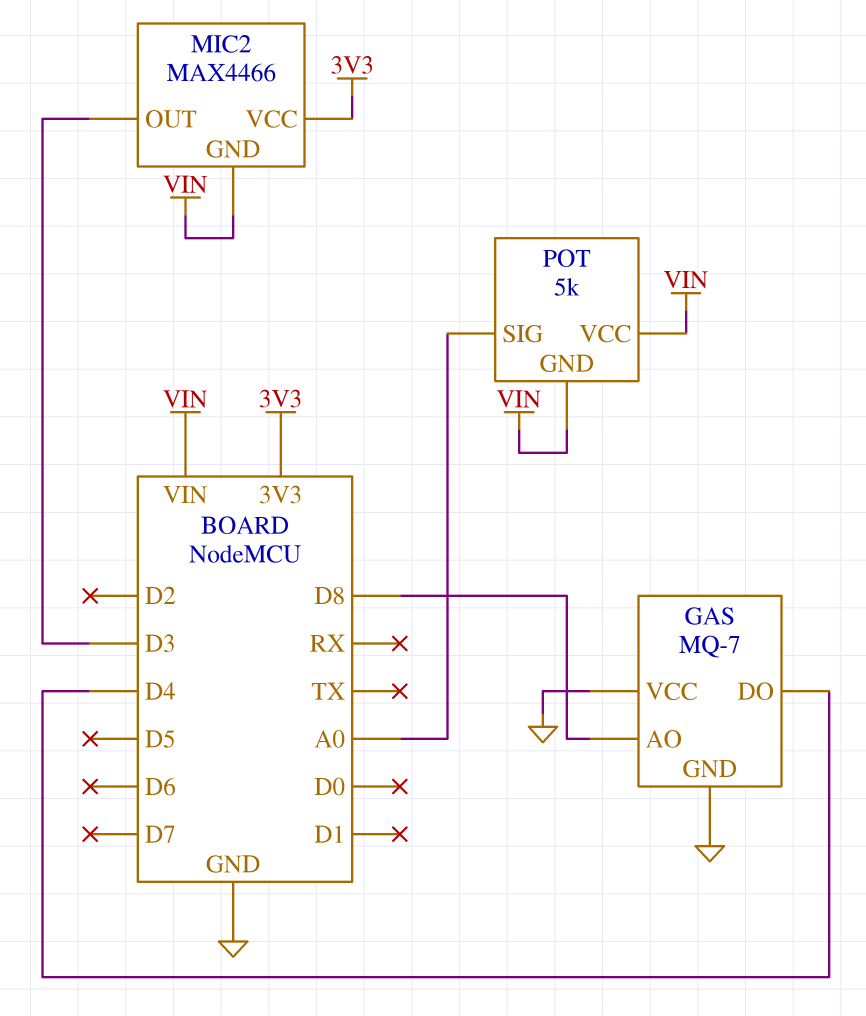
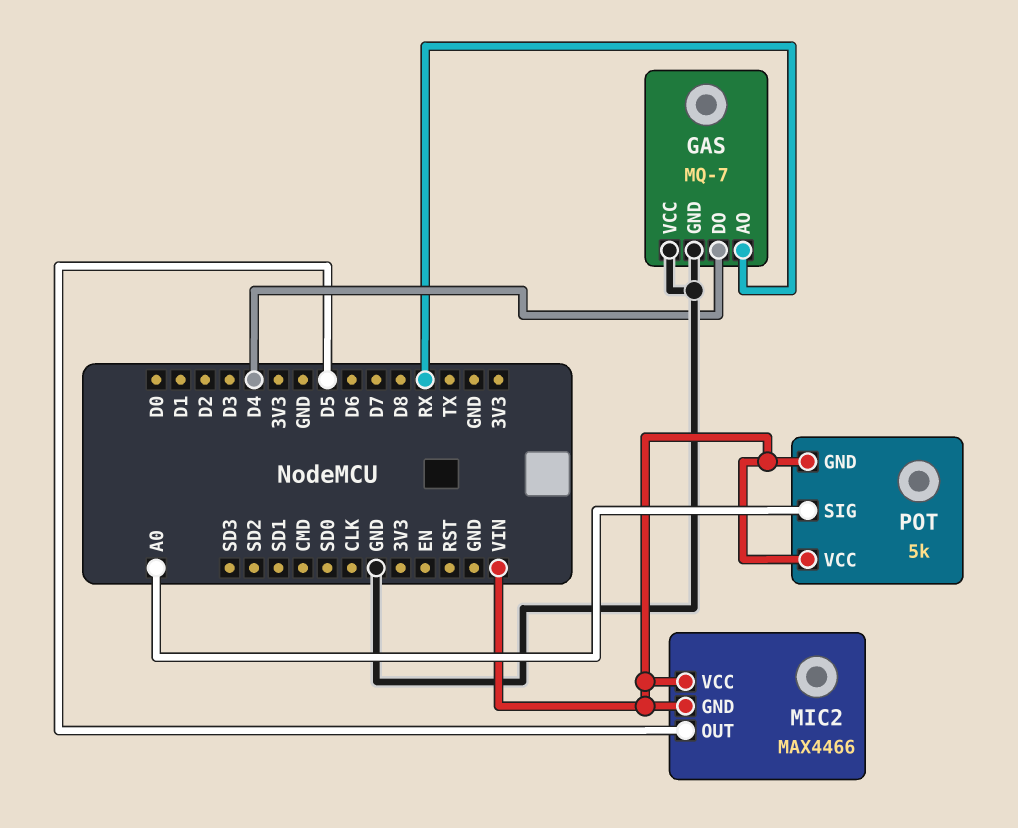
GAS pin AO: D8 -> RX
MIC2 pin OUT: D3 -> D5
MIC2 pin VCC: 3V3 -> VIN

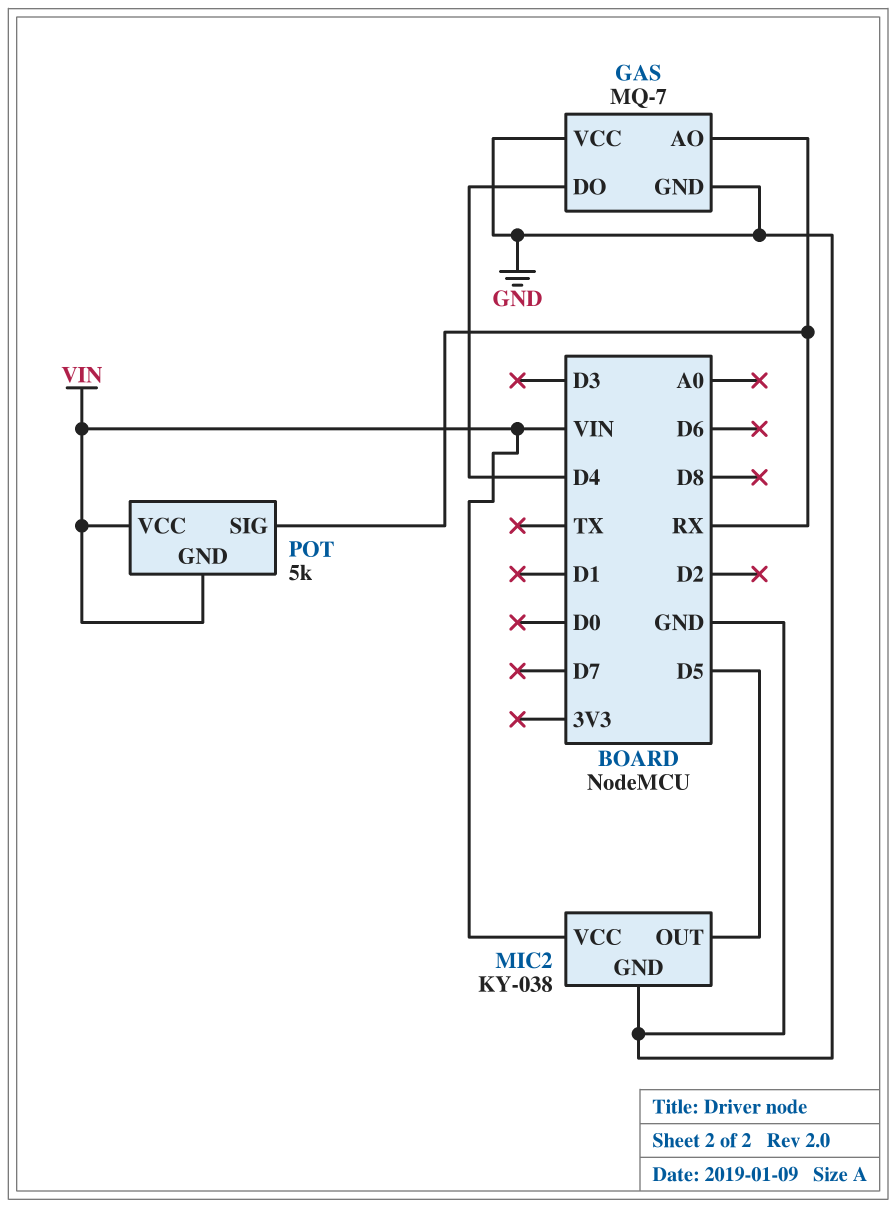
MIC2: MAX4466 -> KY-038
MIC2 pin GND: VIN -> GND
POT pin SIG: A0 -> RX

